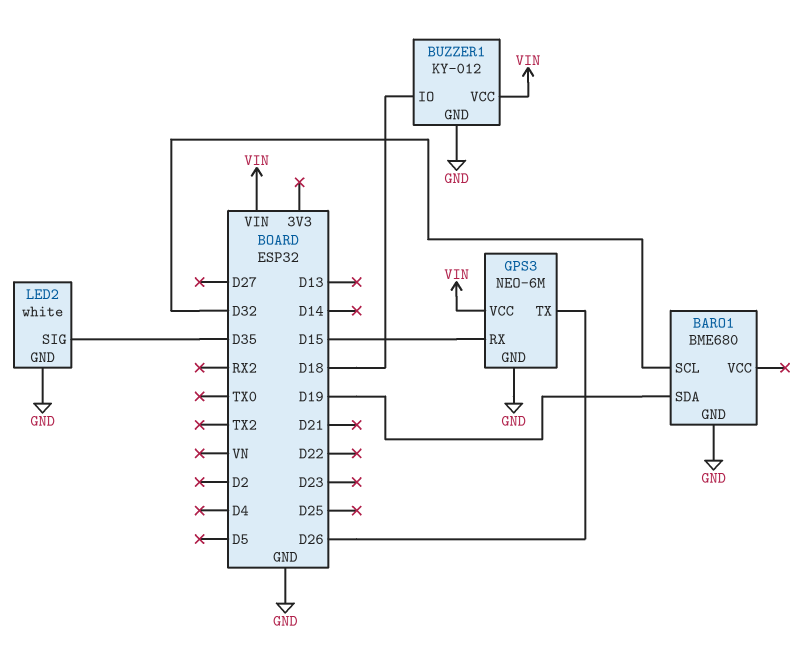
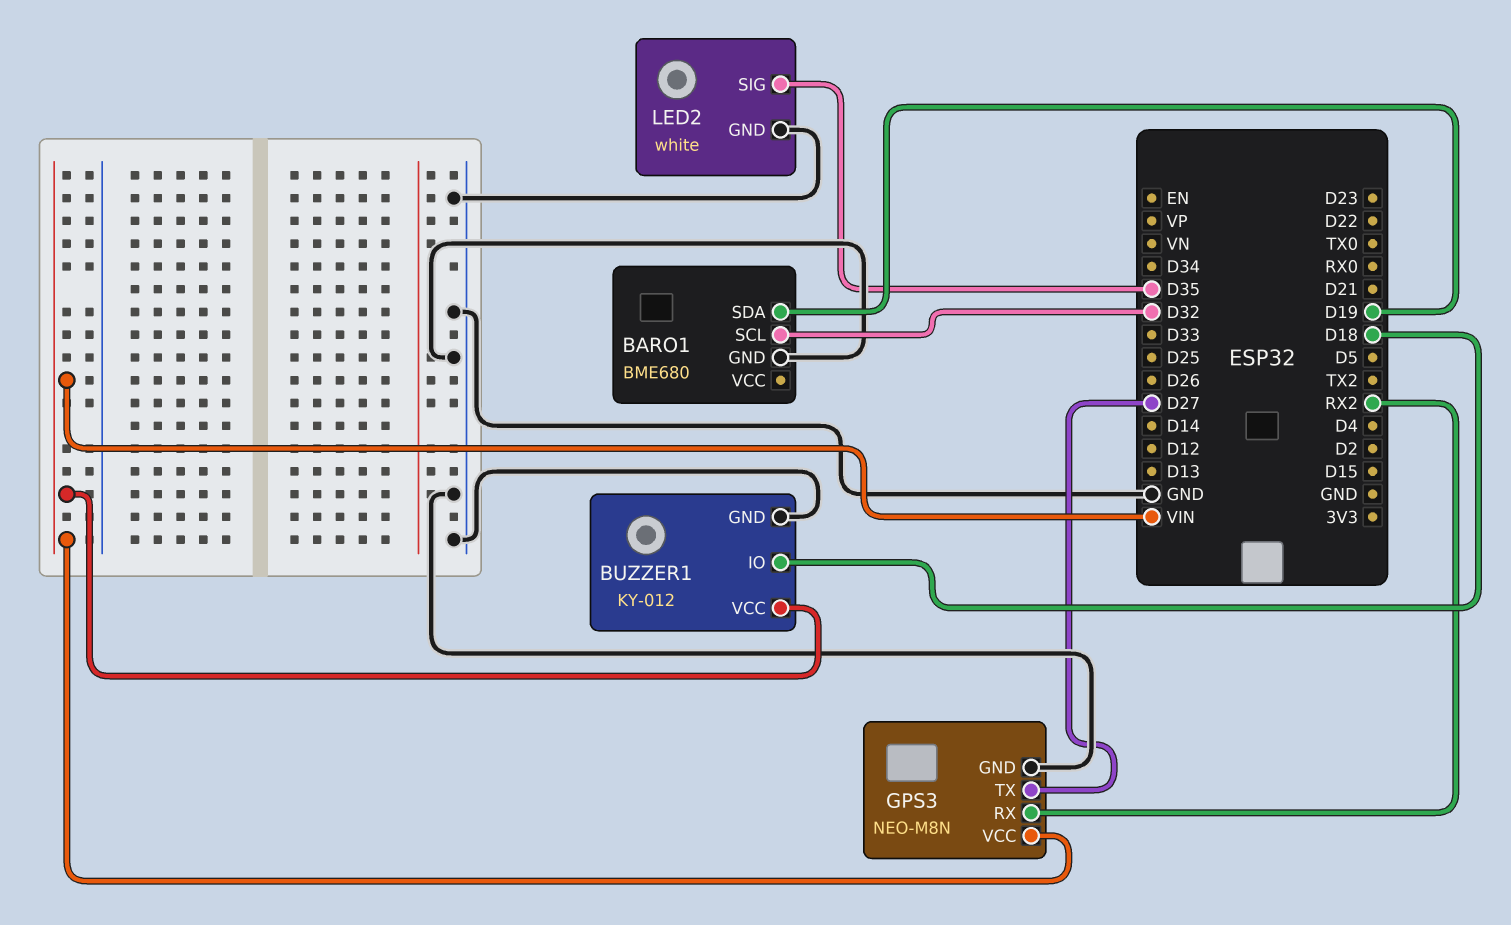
GPS3: NEO-6M -> NEO-M8N
GPS3 pin RX: D15 -> RX2
GPS3 pin TX: D26 -> D27

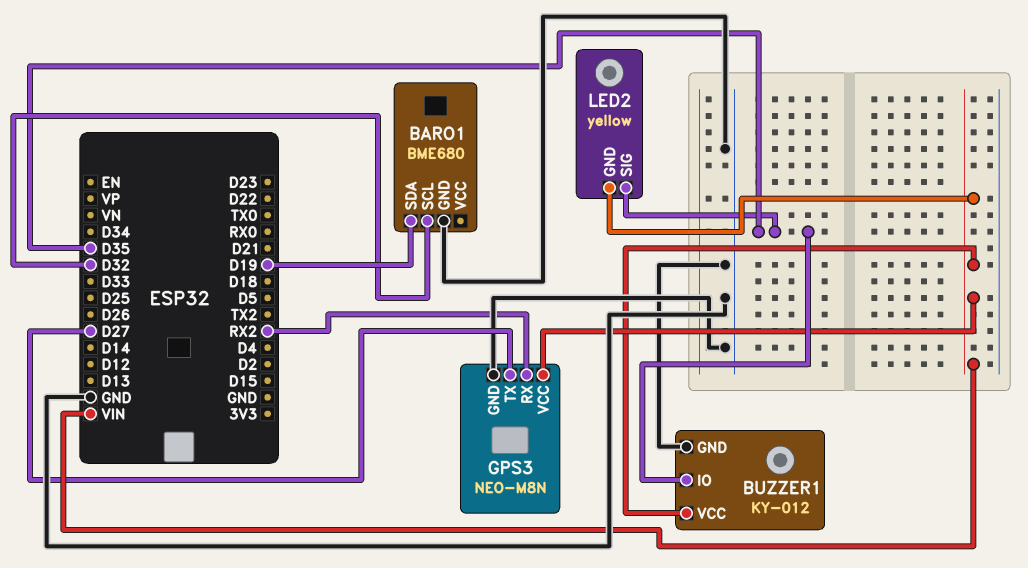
BUZZER1 pin IO: D18 -> D35
LED2: white -> yellow
LED2 pin GND: GND -> VIN

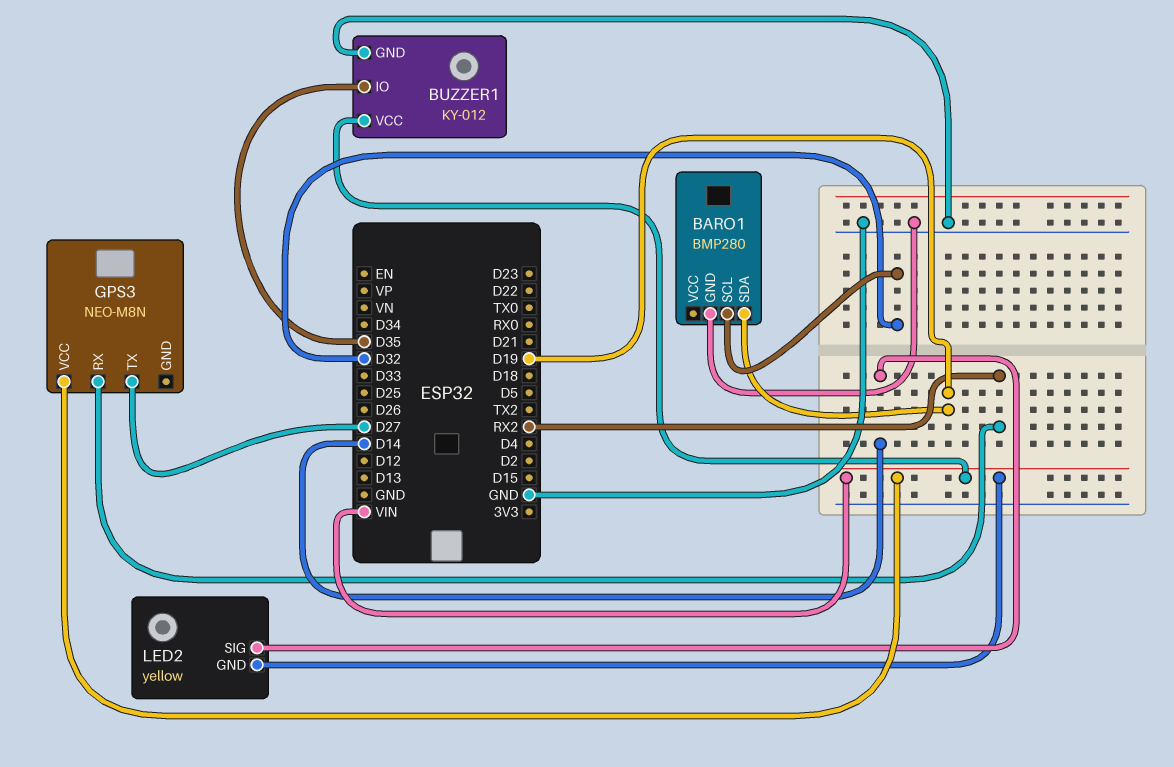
BARO1: BME680 -> BMP280
GPS3 pin GND: GND -> none
LED2 pin SIG: D35 -> D14

